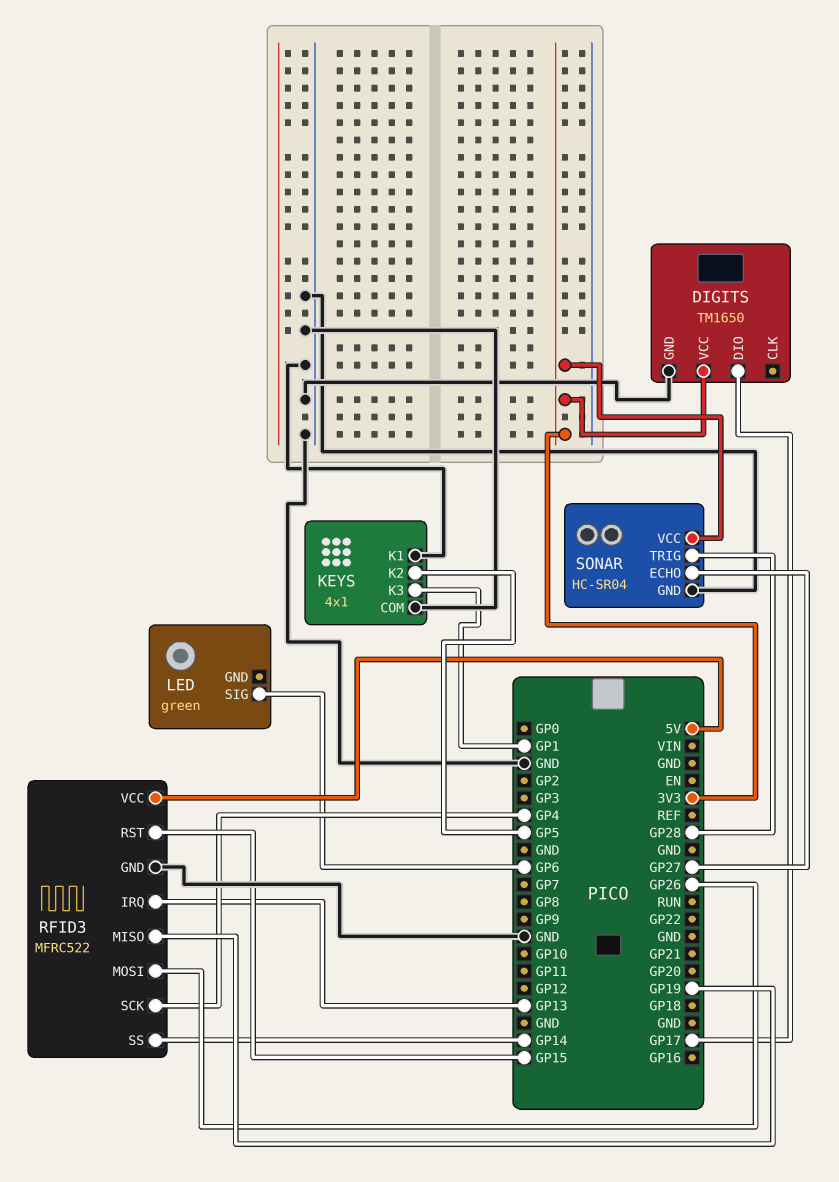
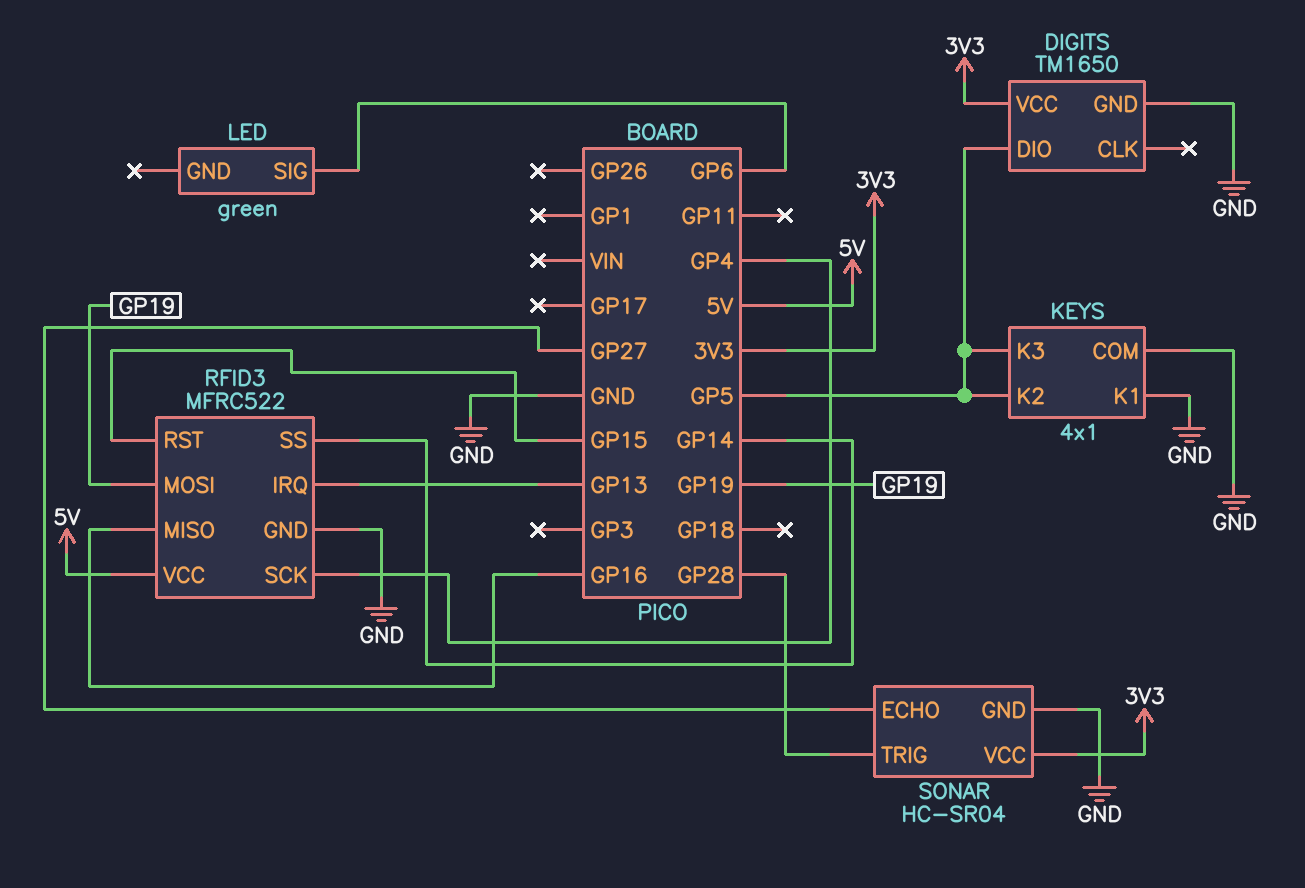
DIGITS pin DIO: GP17 -> GP5
KEYS pin K3: GP1 -> GP5
RFID3 pin MISO: GP19 -> GP16
RFID3 pin MOSI: GP26 -> GP19

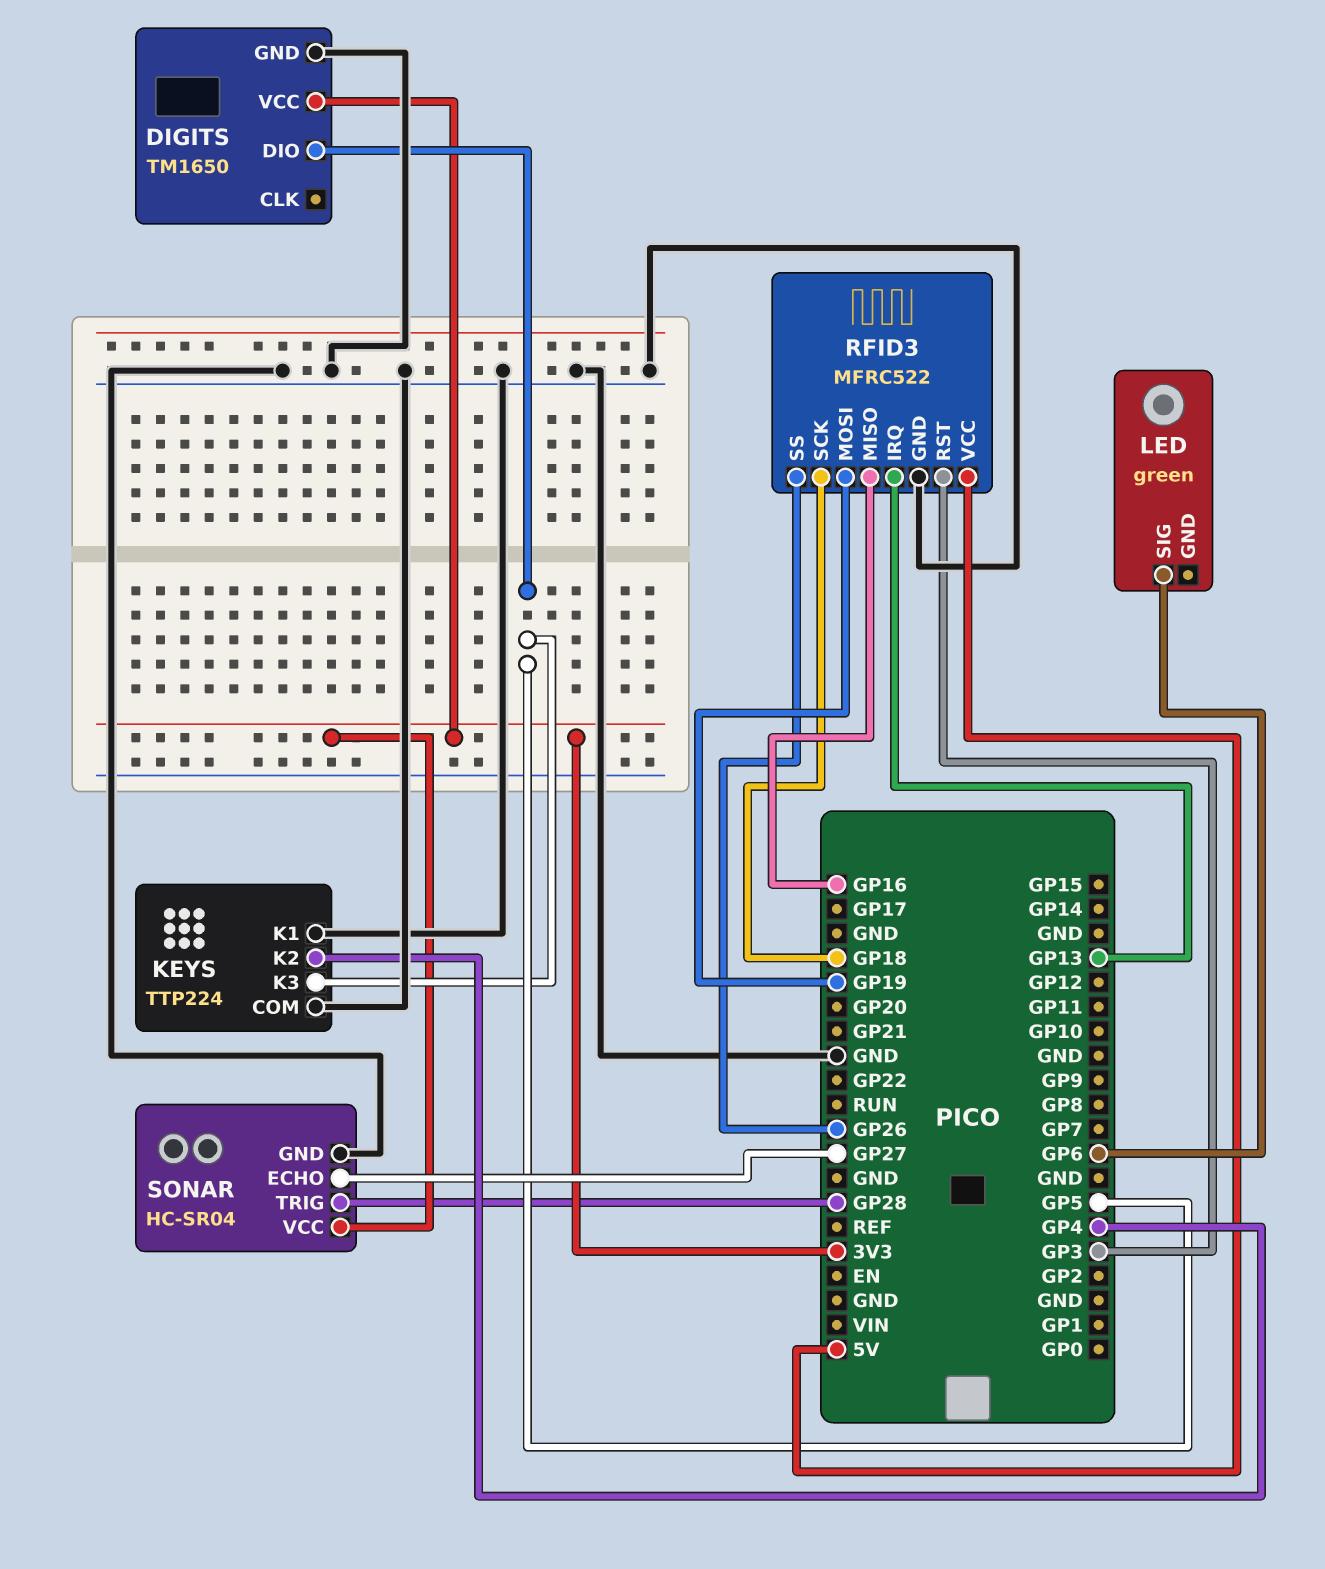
KEYS: 4x1 -> TTP224
KEYS pin K2: GP5 -> GP4
RFID3 pin RST: GP15 -> GP3
RFID3 pin SCK: GP4 -> GP18
RFID3 pin SS: GP14 -> GP26

